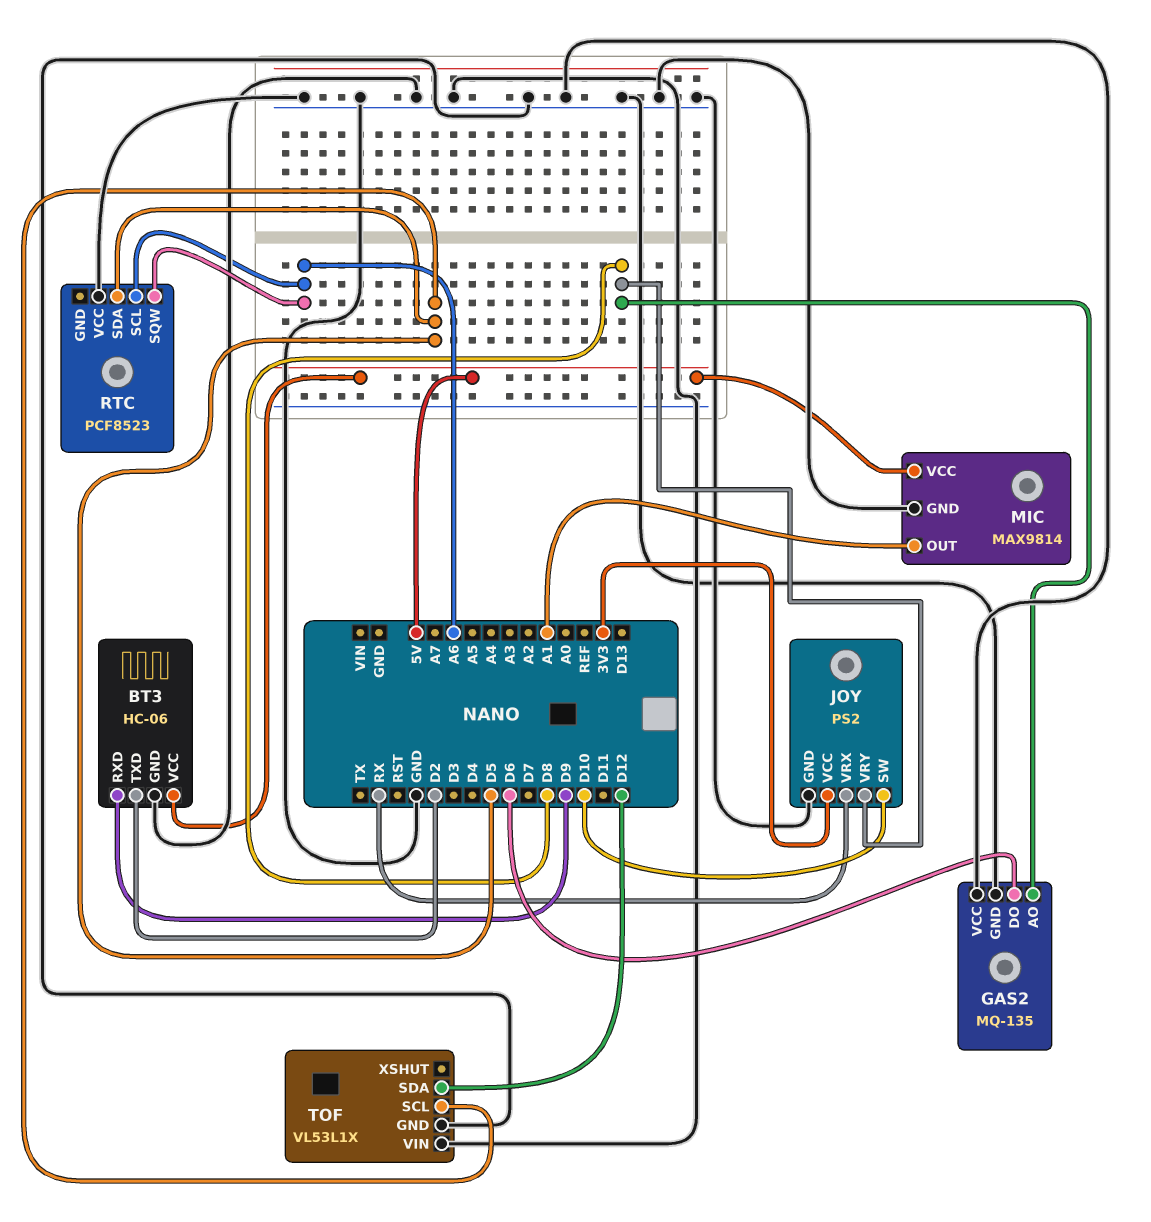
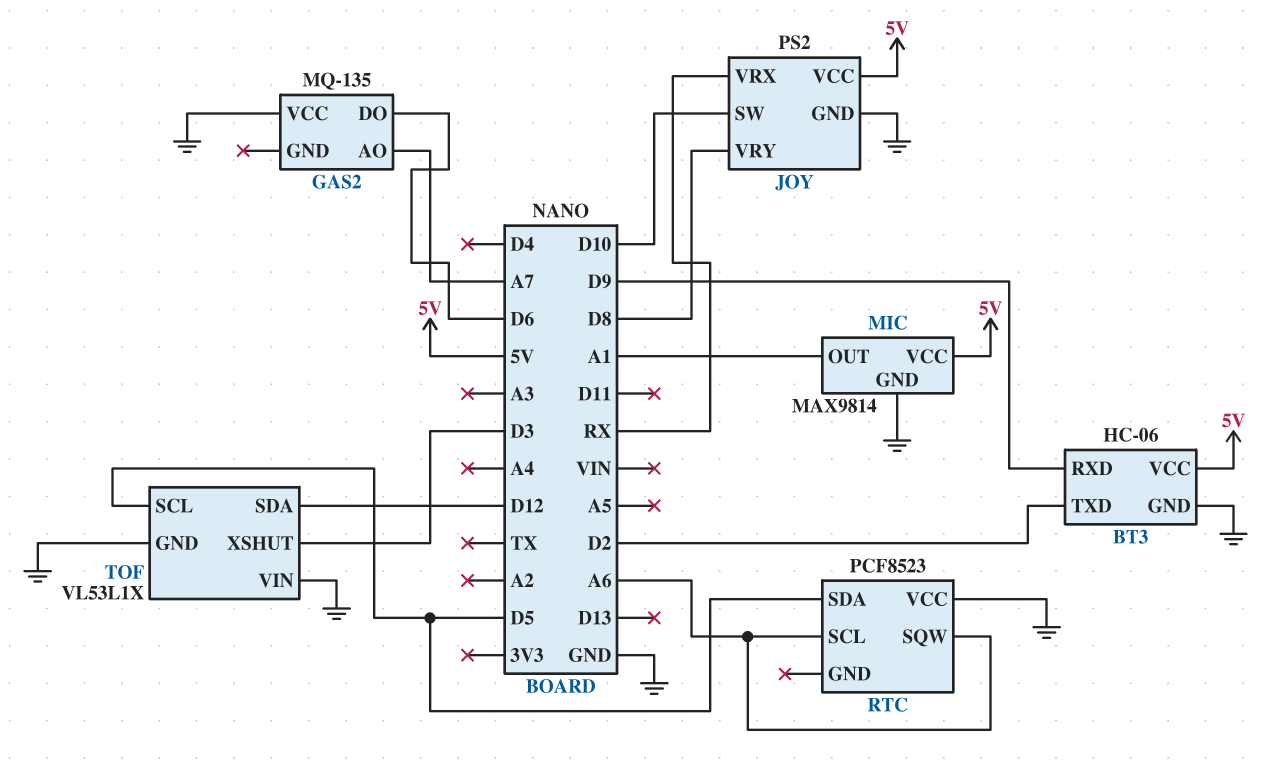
GAS2 pin AO: D8 -> A7
GAS2 pin GND: GND -> none
JOY pin VCC: 3V3 -> 5V
TOF pin XSHUT: none -> D3

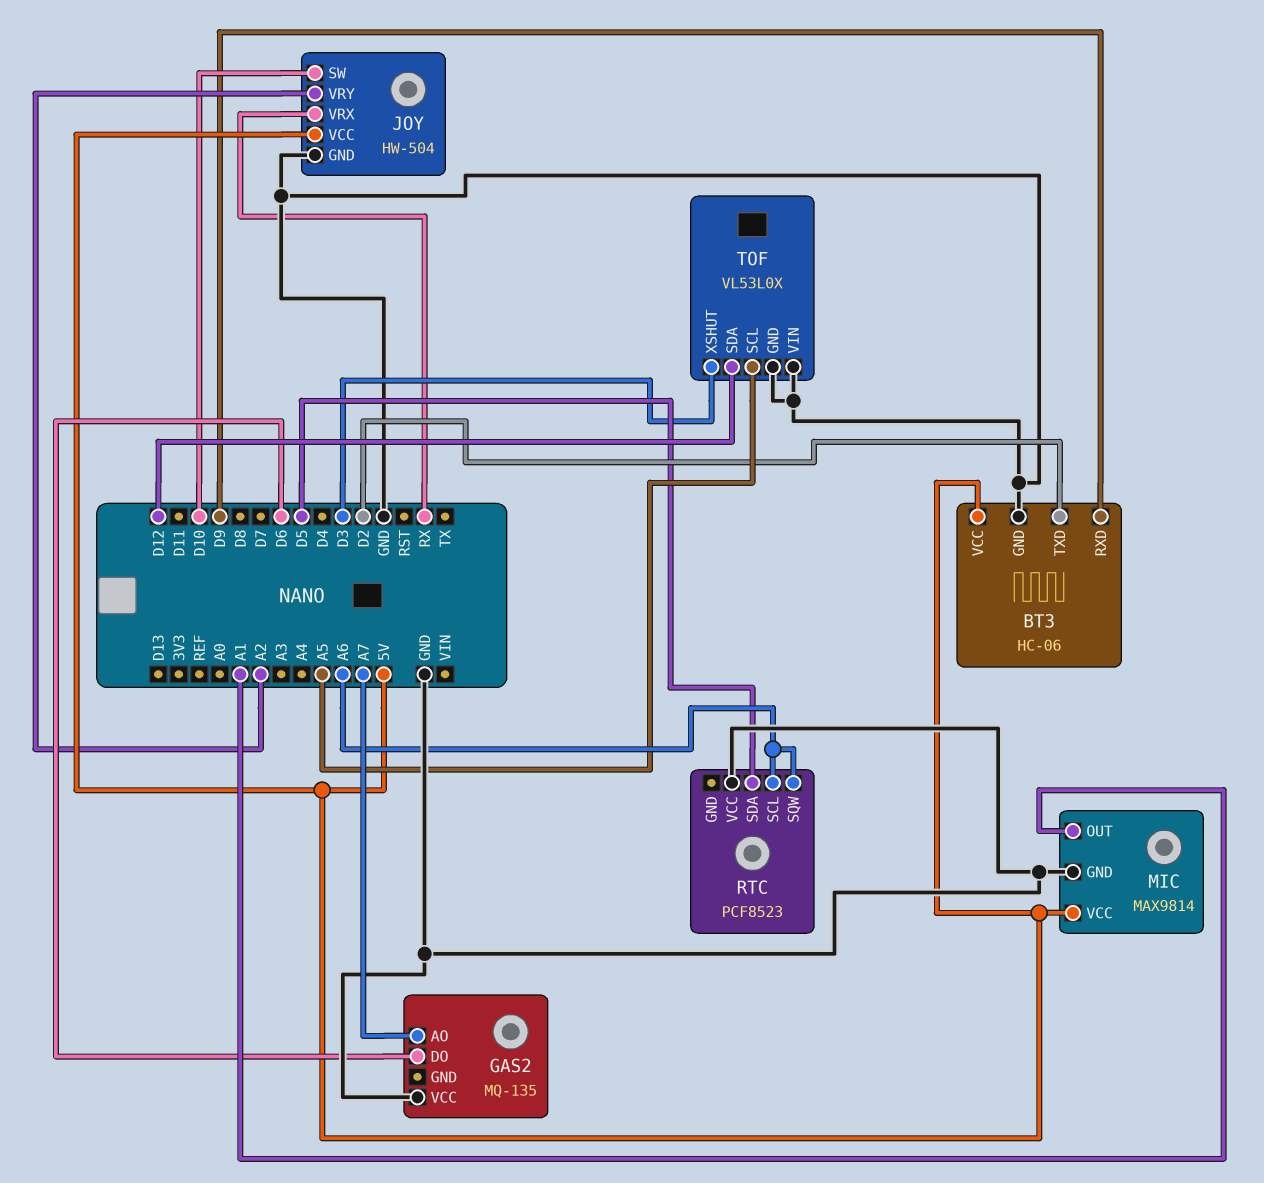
JOY: PS2 -> HW-504
JOY pin VRY: D8 -> A2
TOF: VL53L1X -> VL53L0X
TOF pin SCL: D5 -> A5

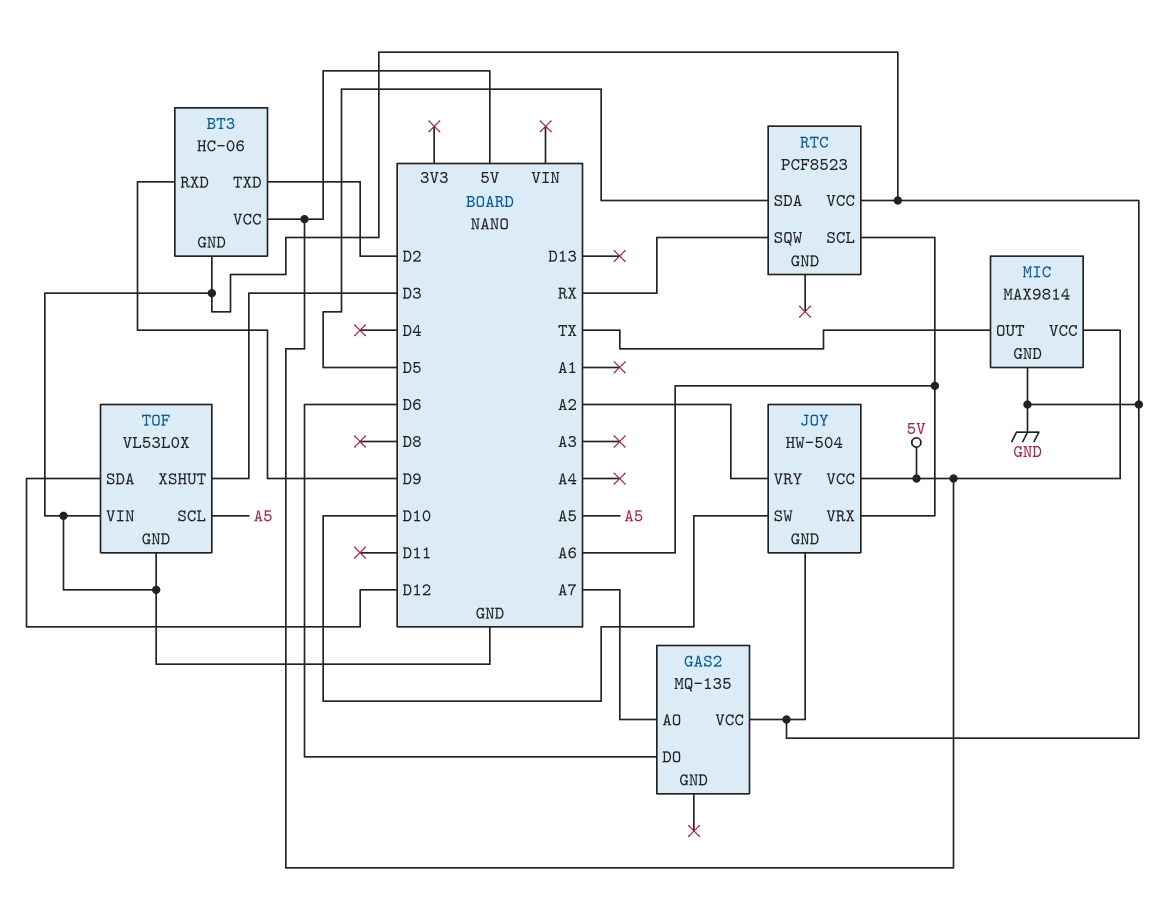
JOY pin VRX: RX -> A6
MIC pin OUT: A1 -> TX
RTC pin SQW: A6 -> RX

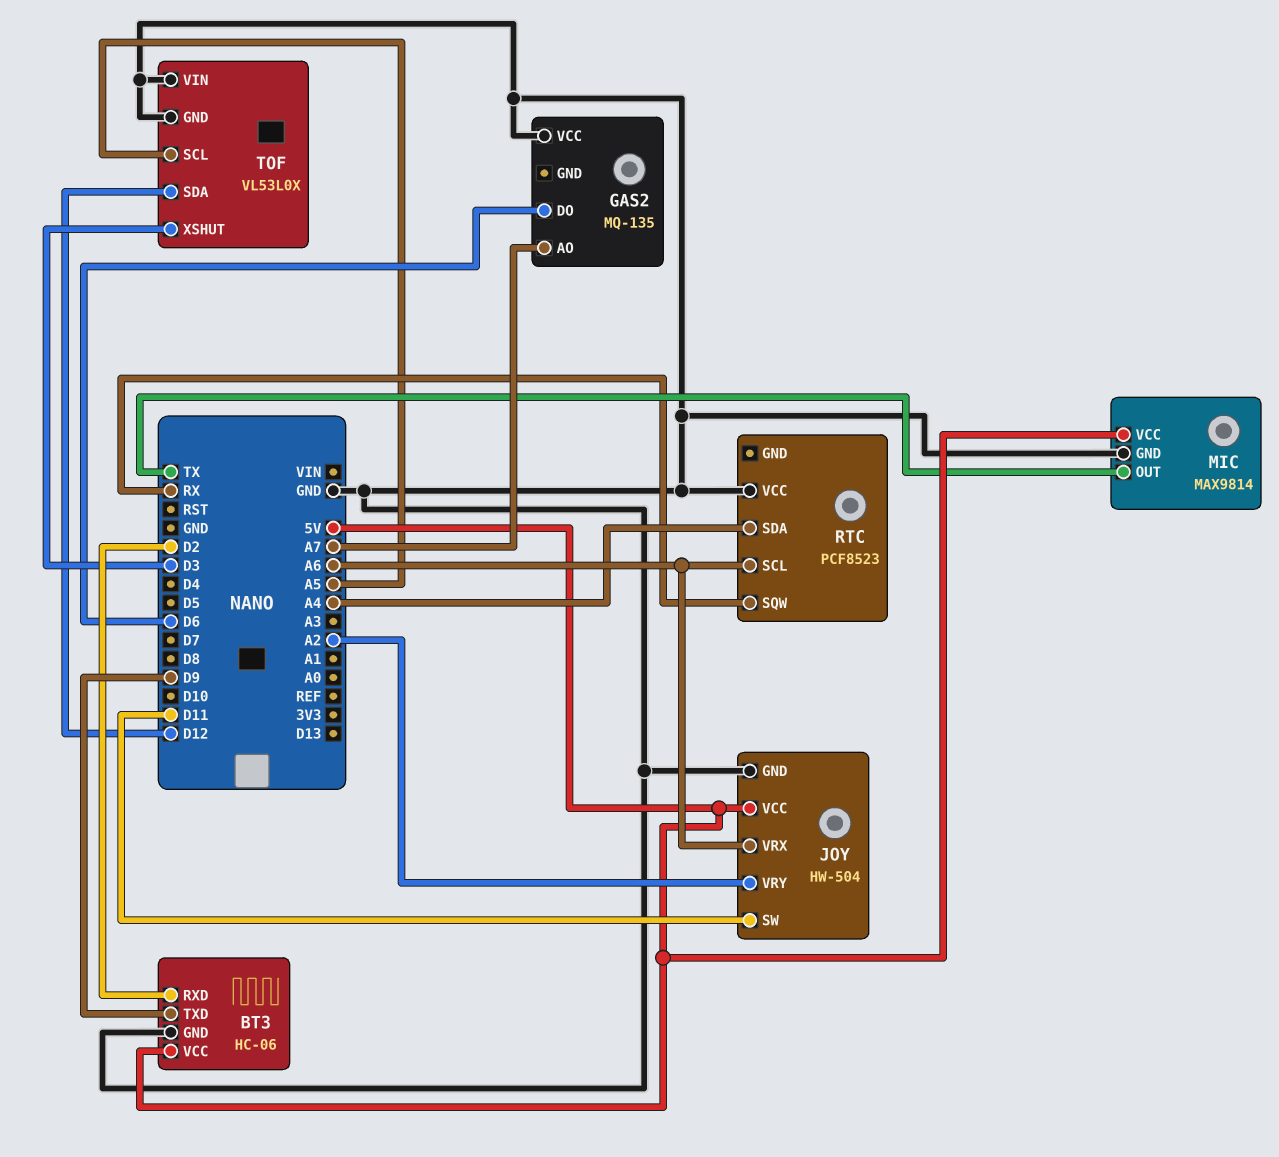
BT3 pin RXD: D9 -> D2
BT3 pin TXD: D2 -> D9
JOY pin SW: D10 -> D11
RTC pin SDA: D5 -> A4

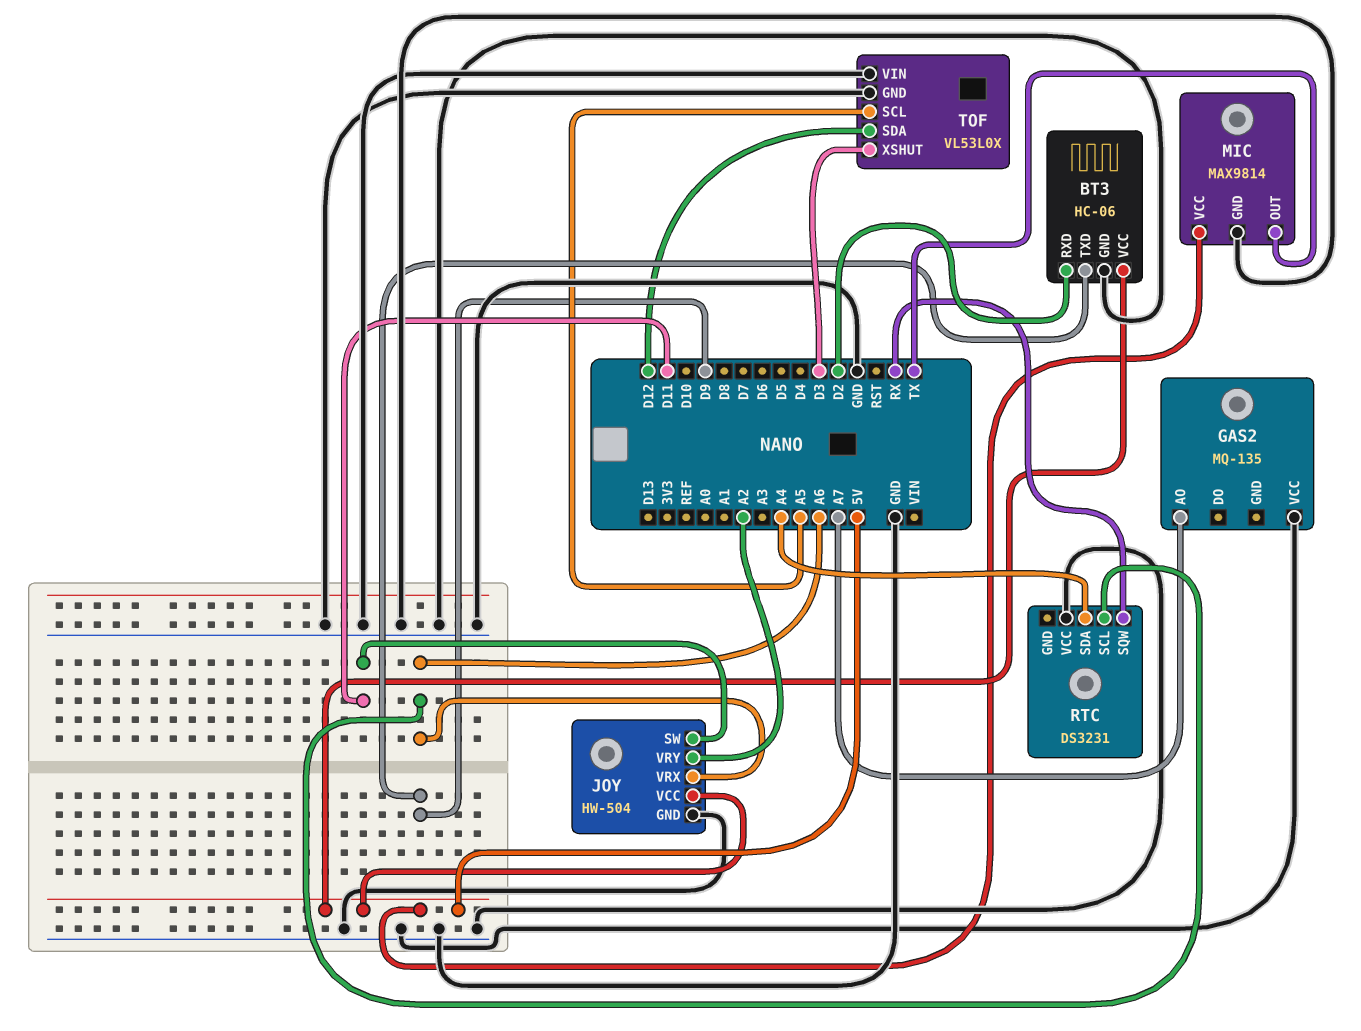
GAS2 pin DO: D6 -> none
RTC: PCF8523 -> DS3231

